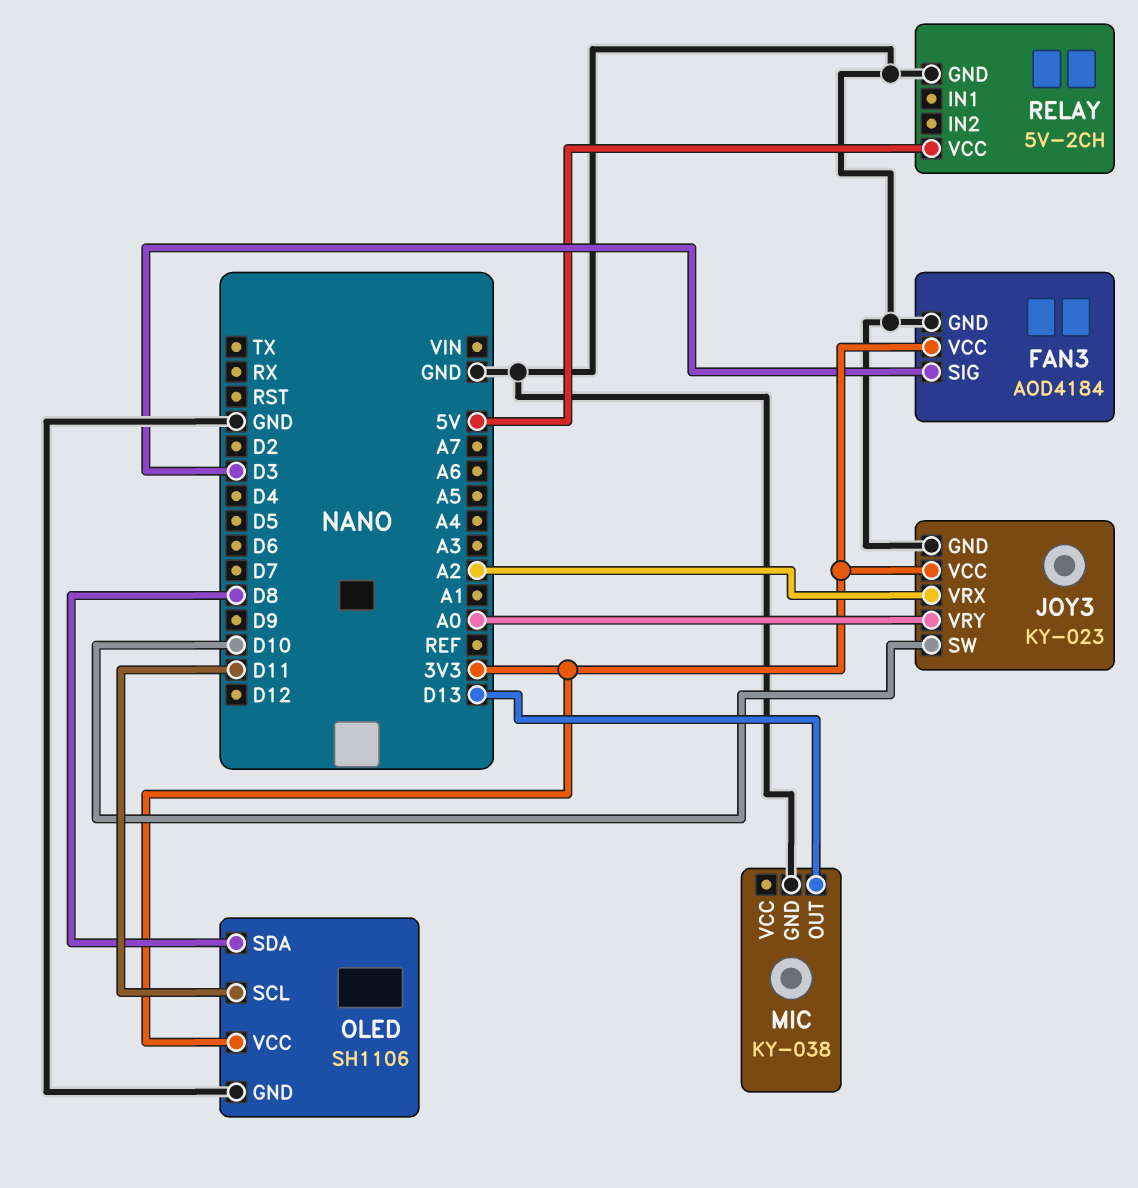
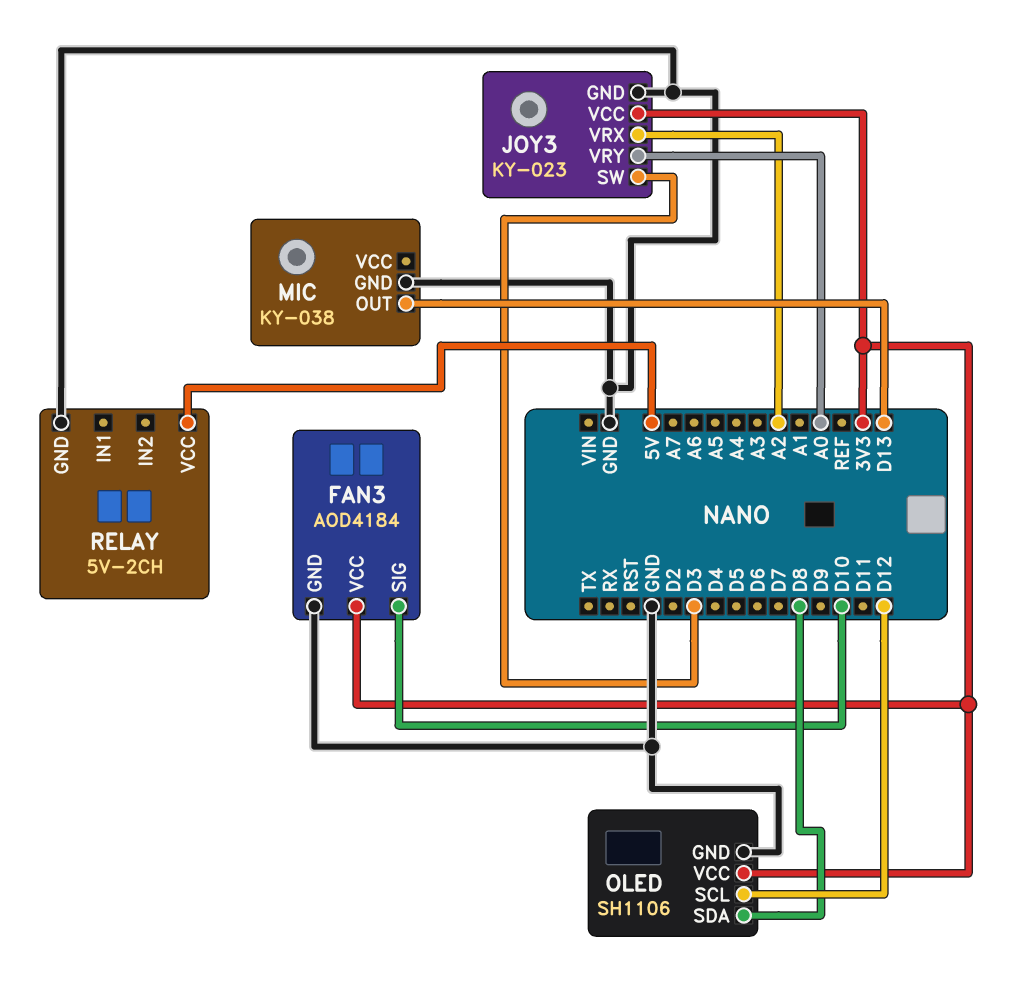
FAN3 pin SIG: D3 -> D10
JOY3 pin SW: D10 -> D3
OLED pin SCL: D11 -> D12

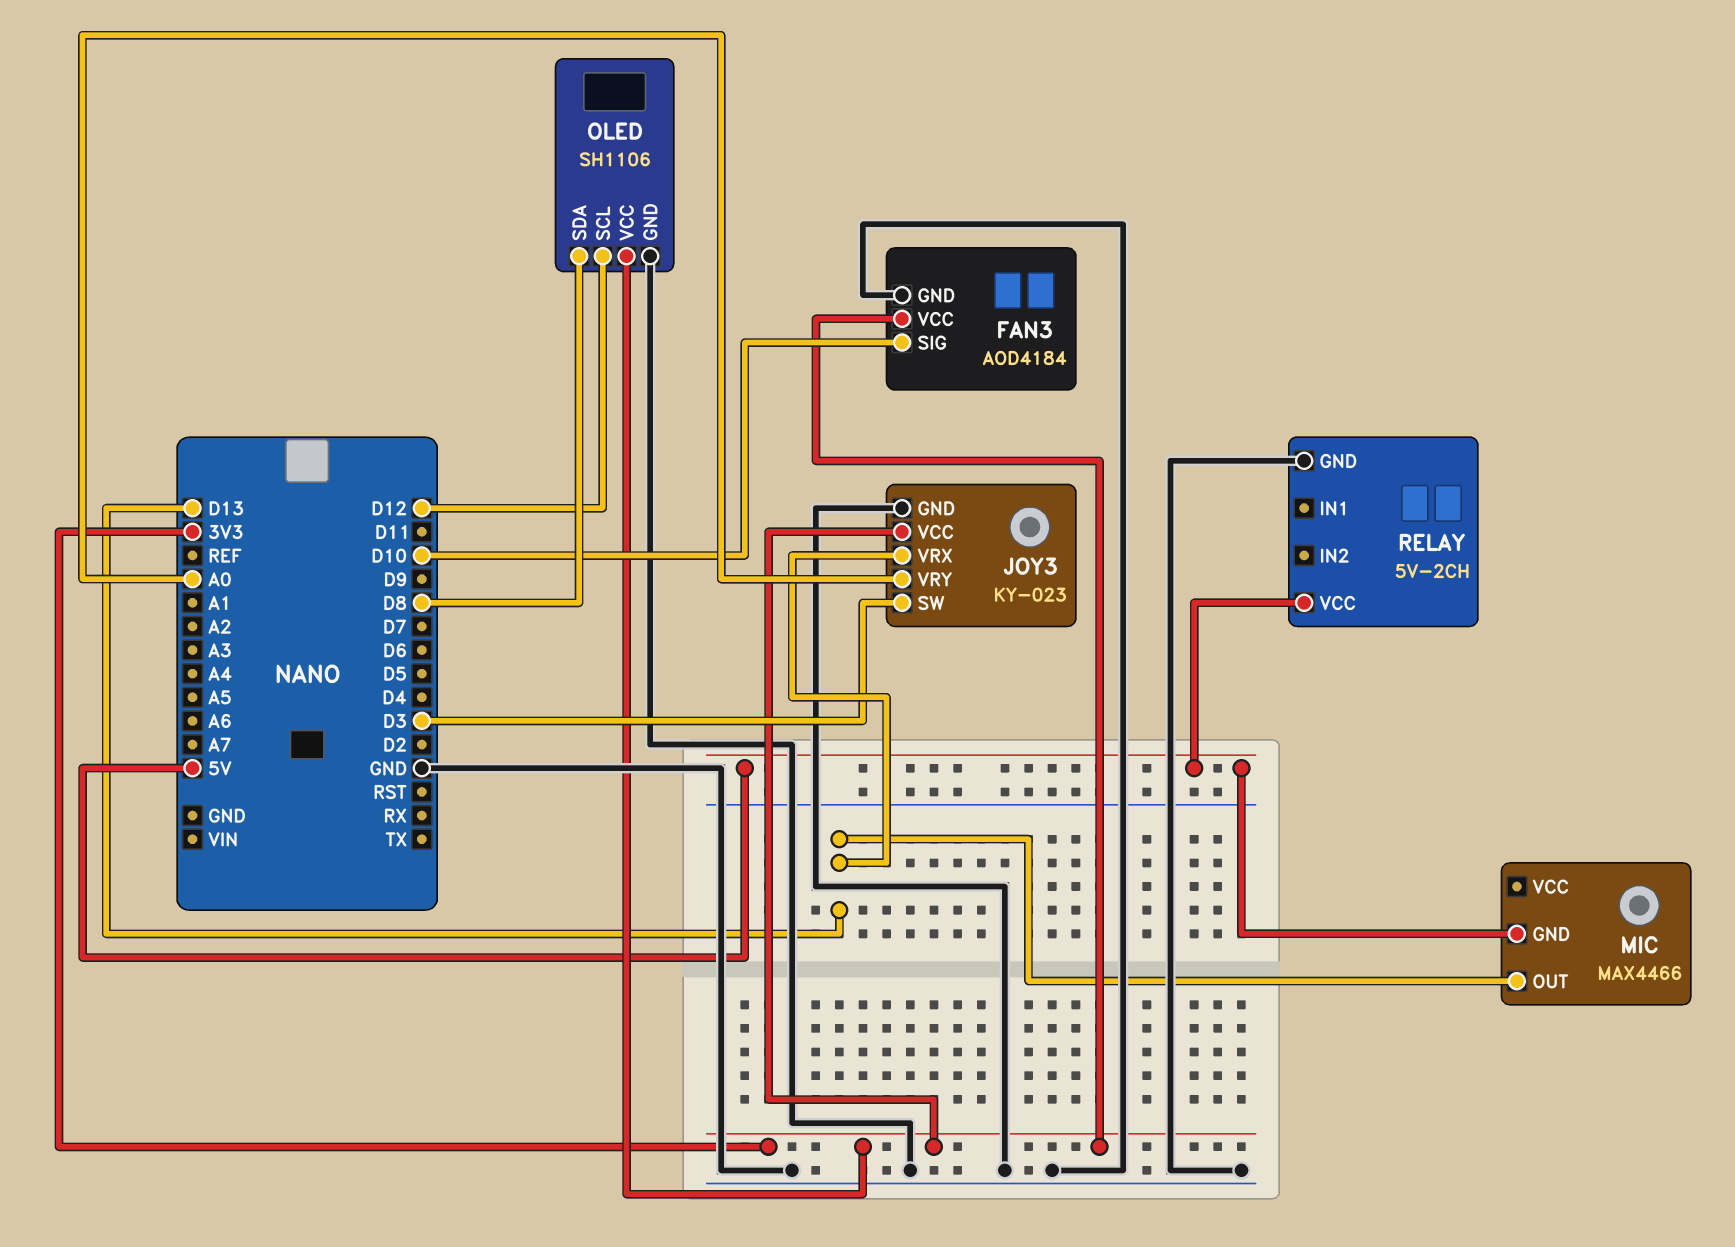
JOY3 pin VRX: A2 -> D13
MIC: KY-038 -> MAX4466
MIC pin GND: GND -> 5V

